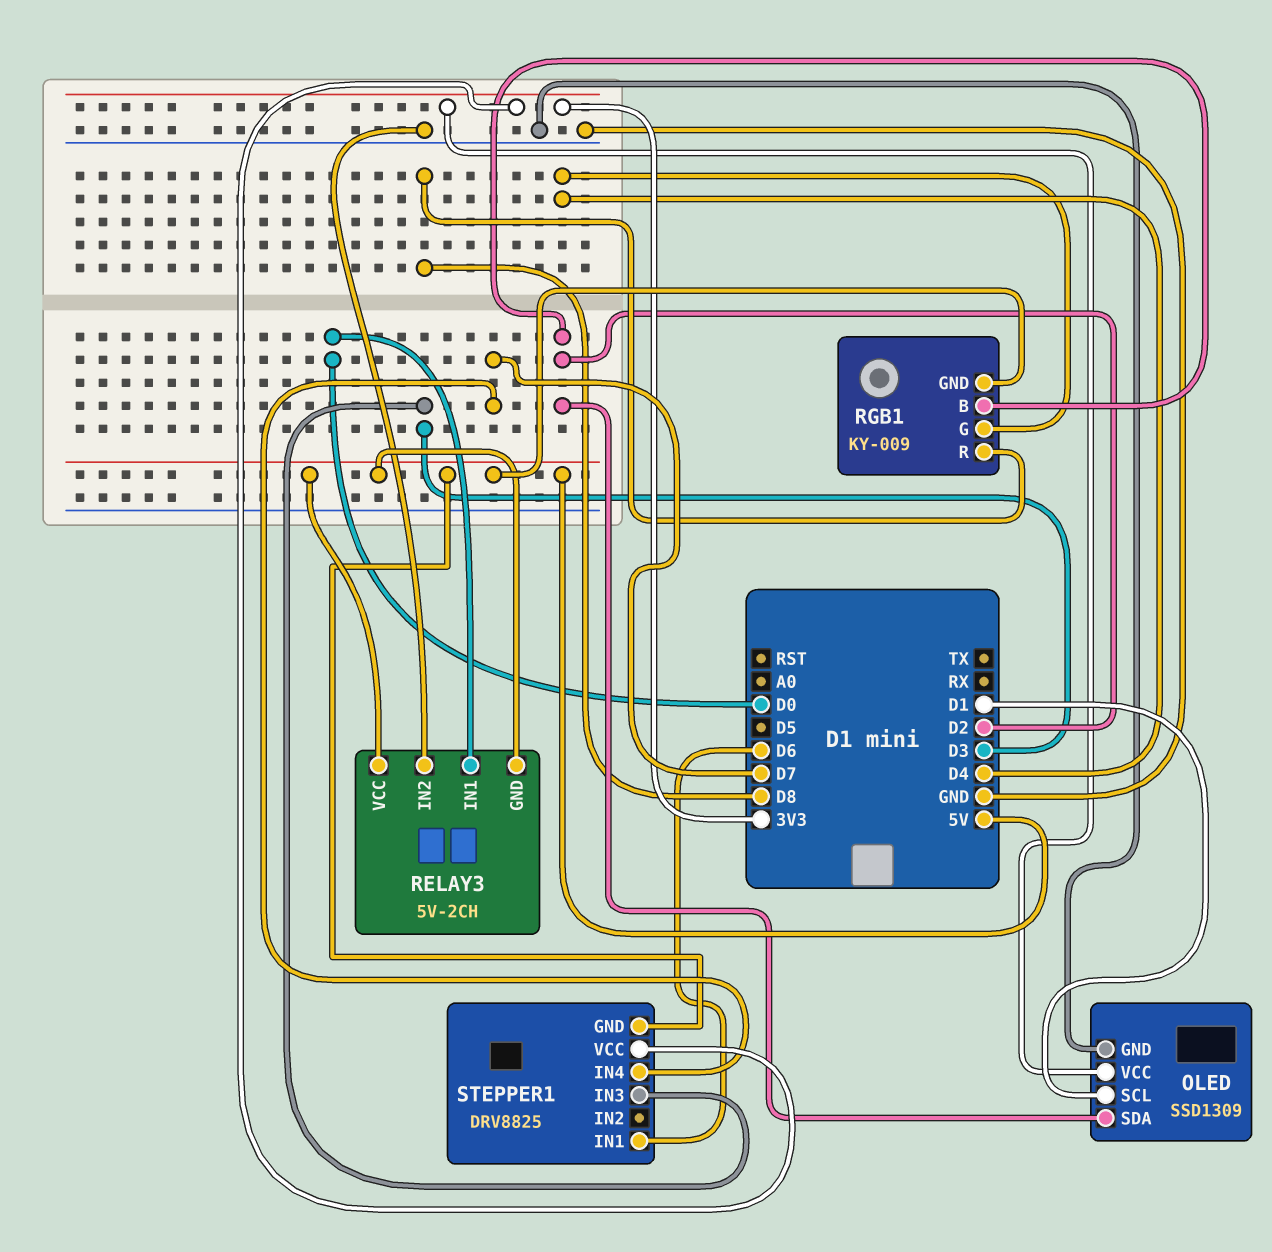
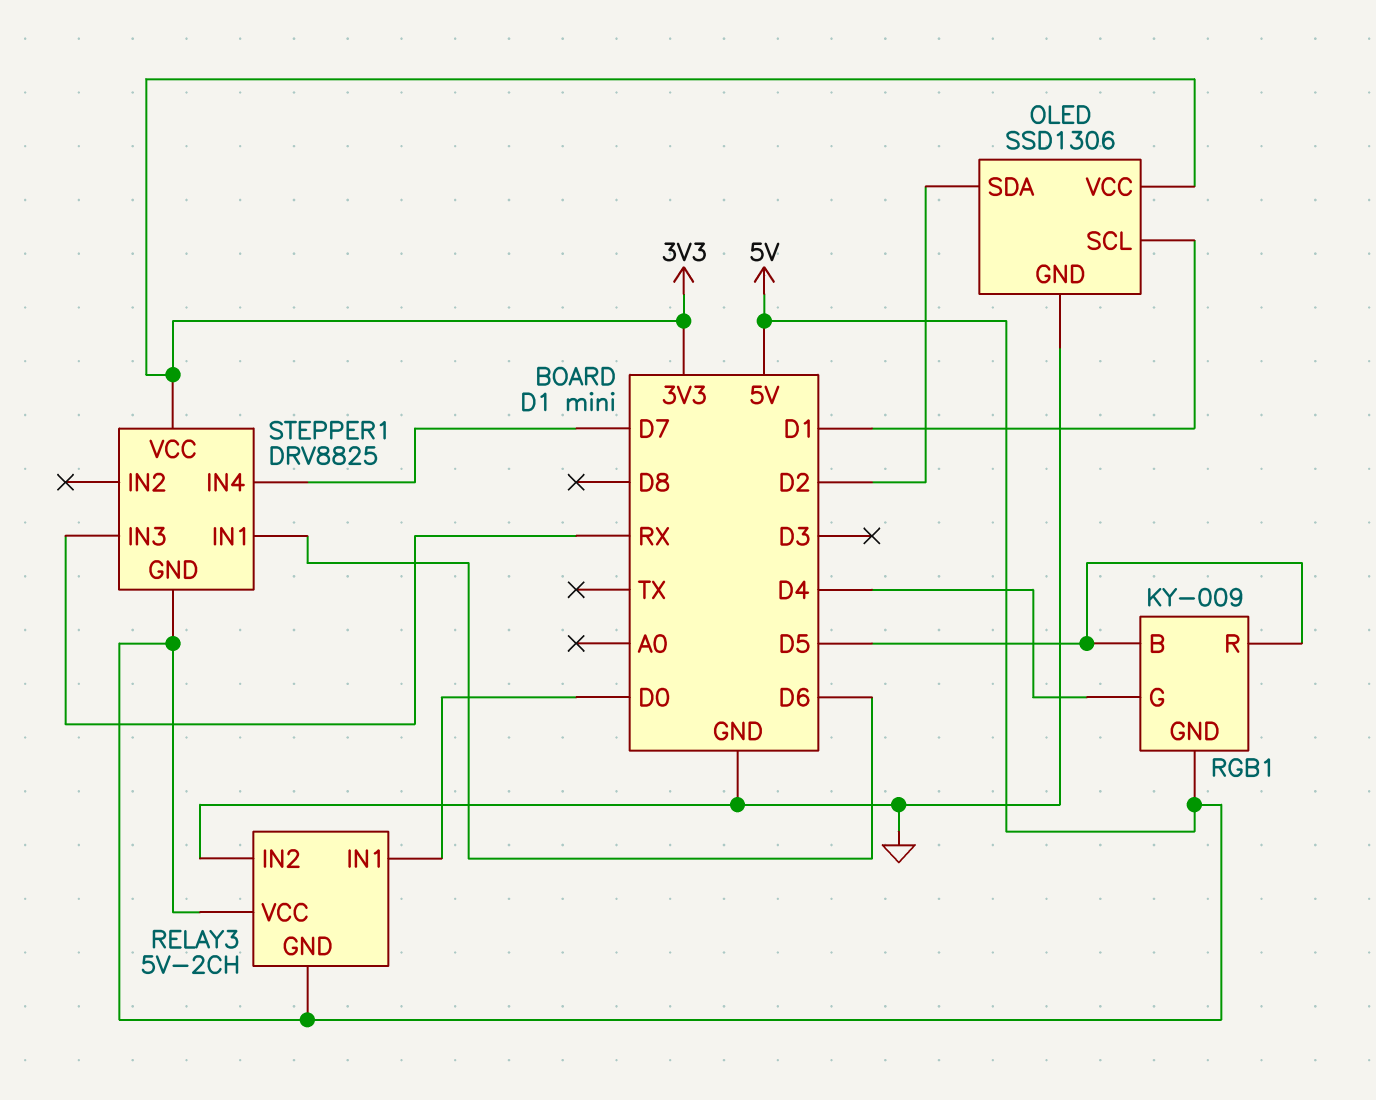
OLED: SSD1309 -> SSD1306
RGB1 pin B: D2 -> D5
RGB1 pin R: D8 -> D5
STEPPER1 pin IN3: D3 -> RX

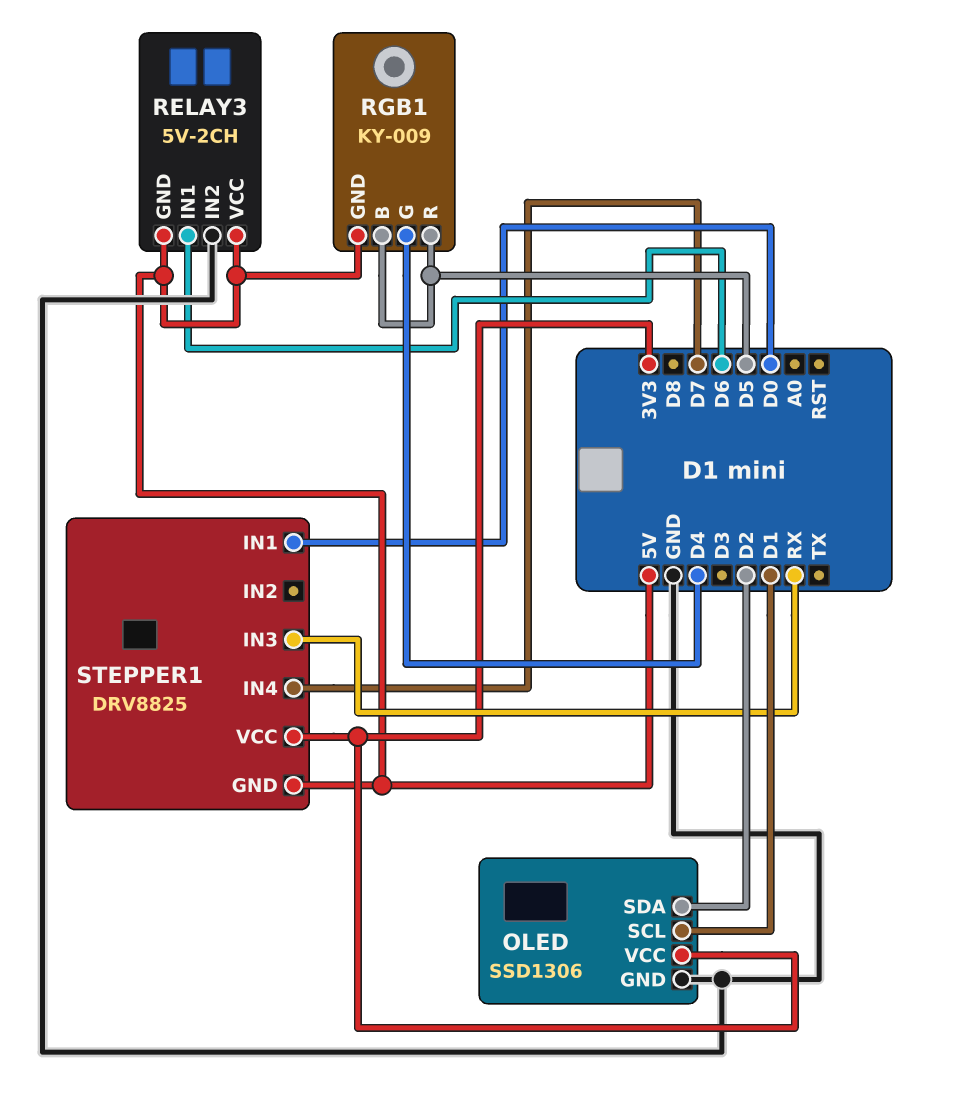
RELAY3 pin IN1: D0 -> D6
STEPPER1 pin IN1: D6 -> D0

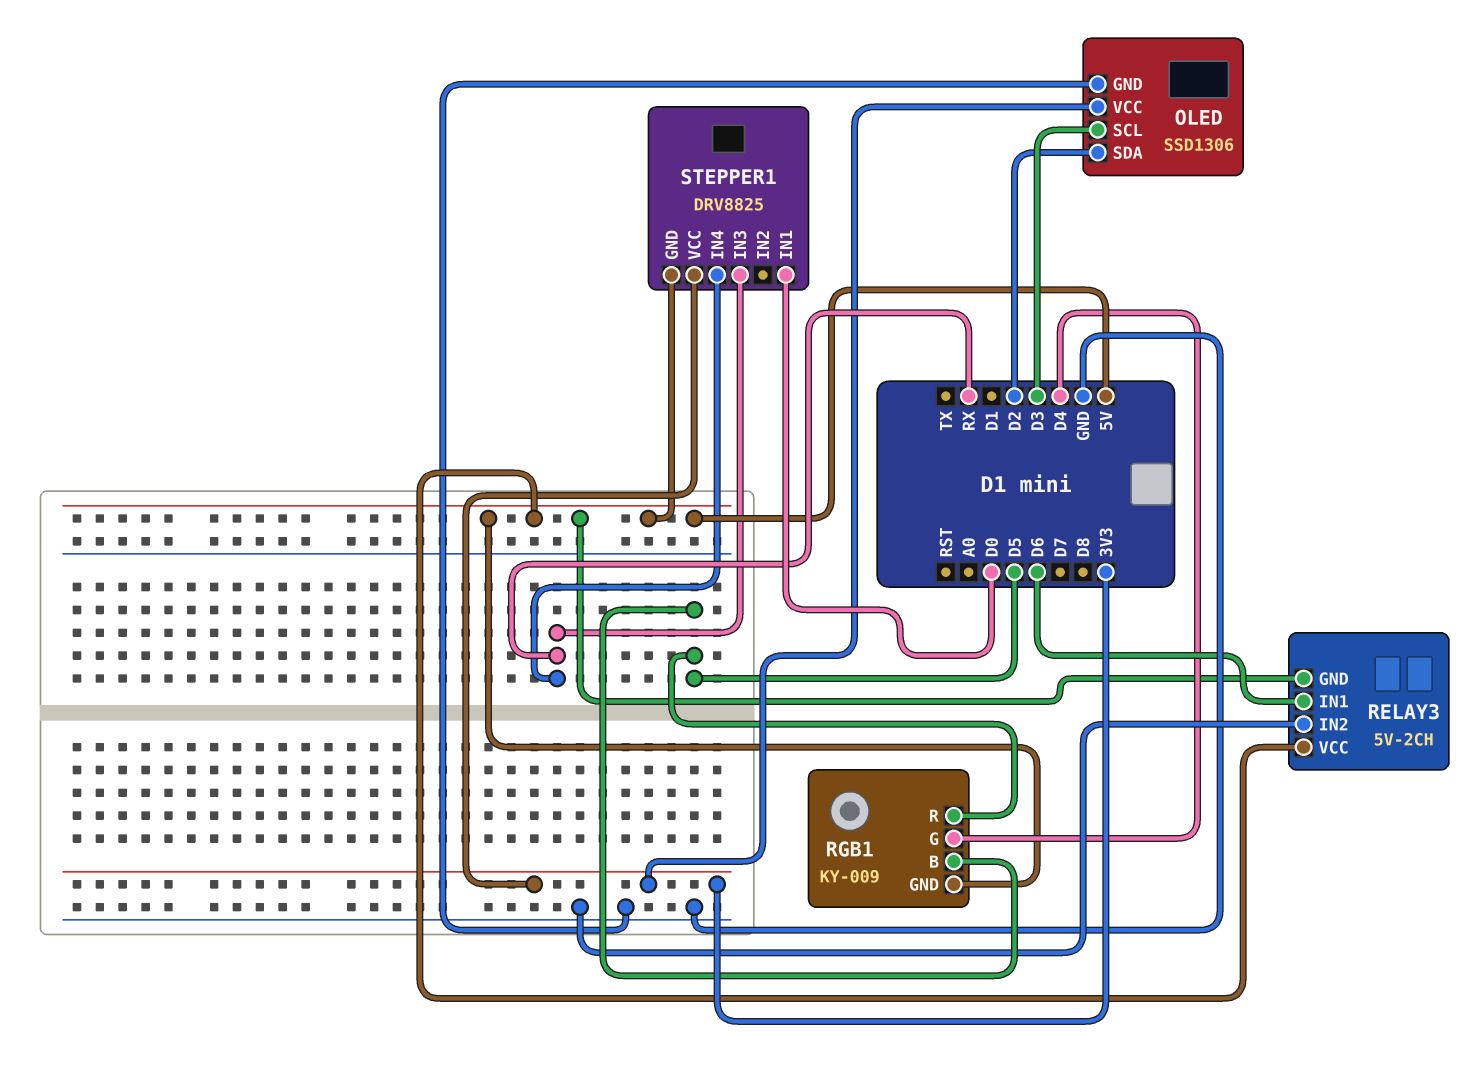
OLED pin SCL: D1 -> D3
STEPPER1 pin IN4: D7 -> RX

